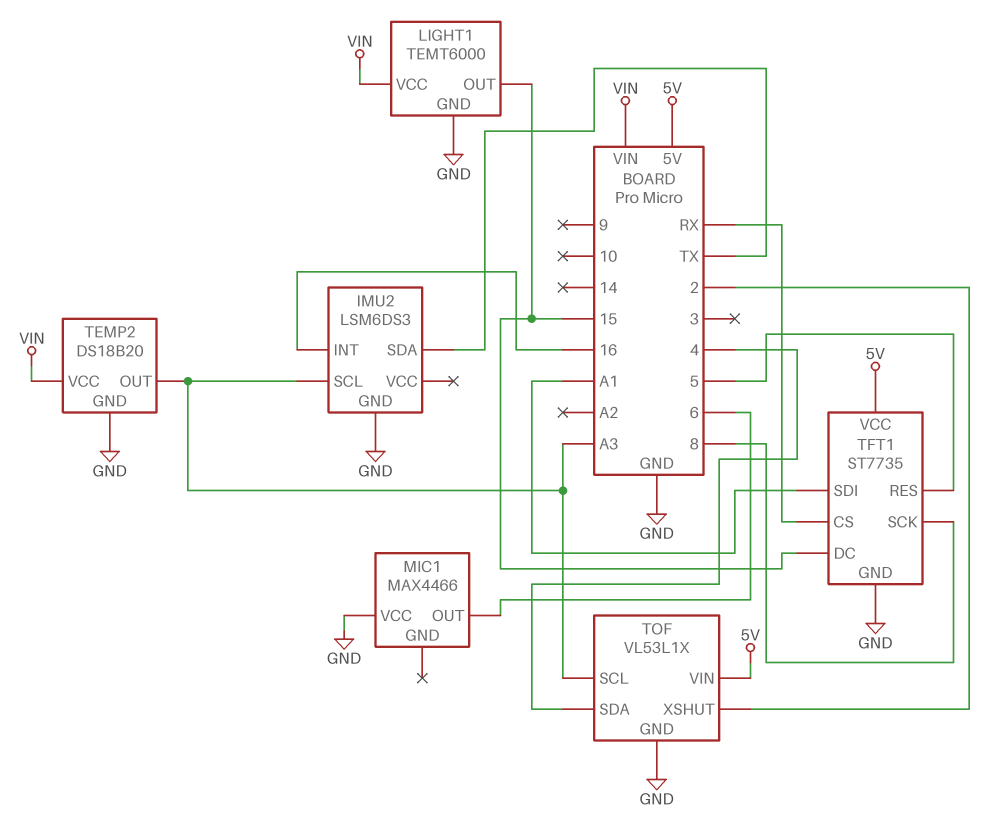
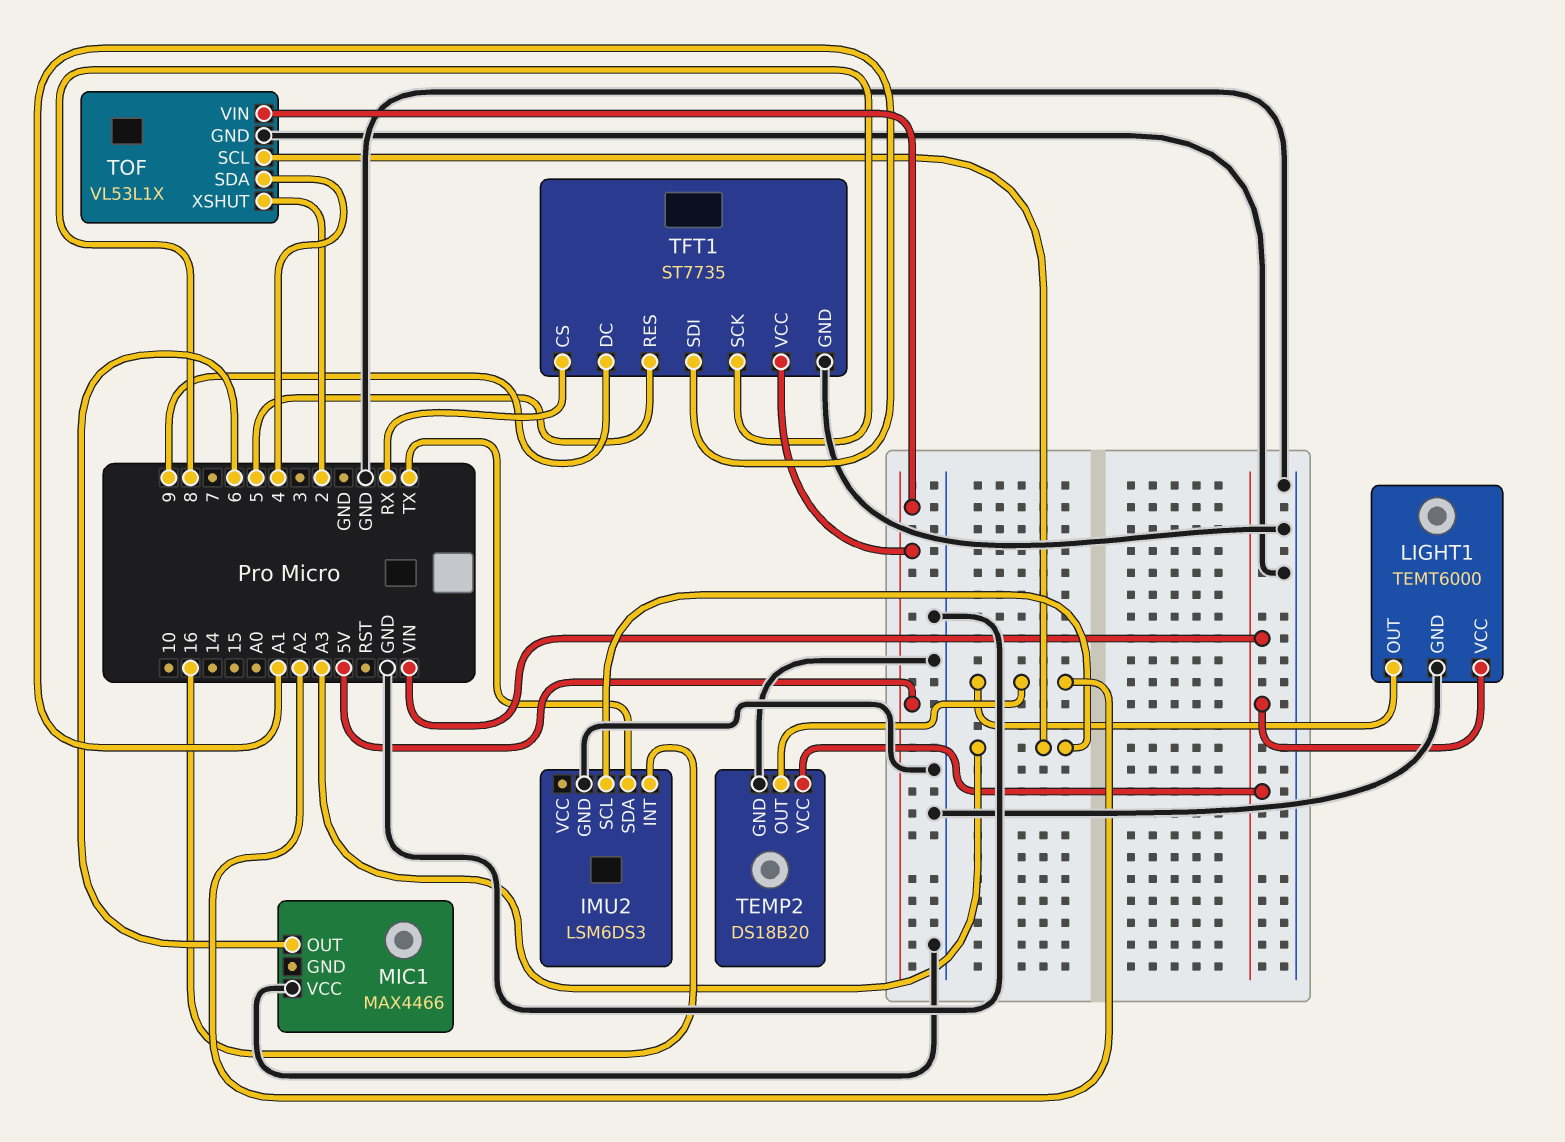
LIGHT1 pin OUT: 15 -> A2
TEMP2 pin OUT: A3 -> A2
TFT1 pin DC: 15 -> 9

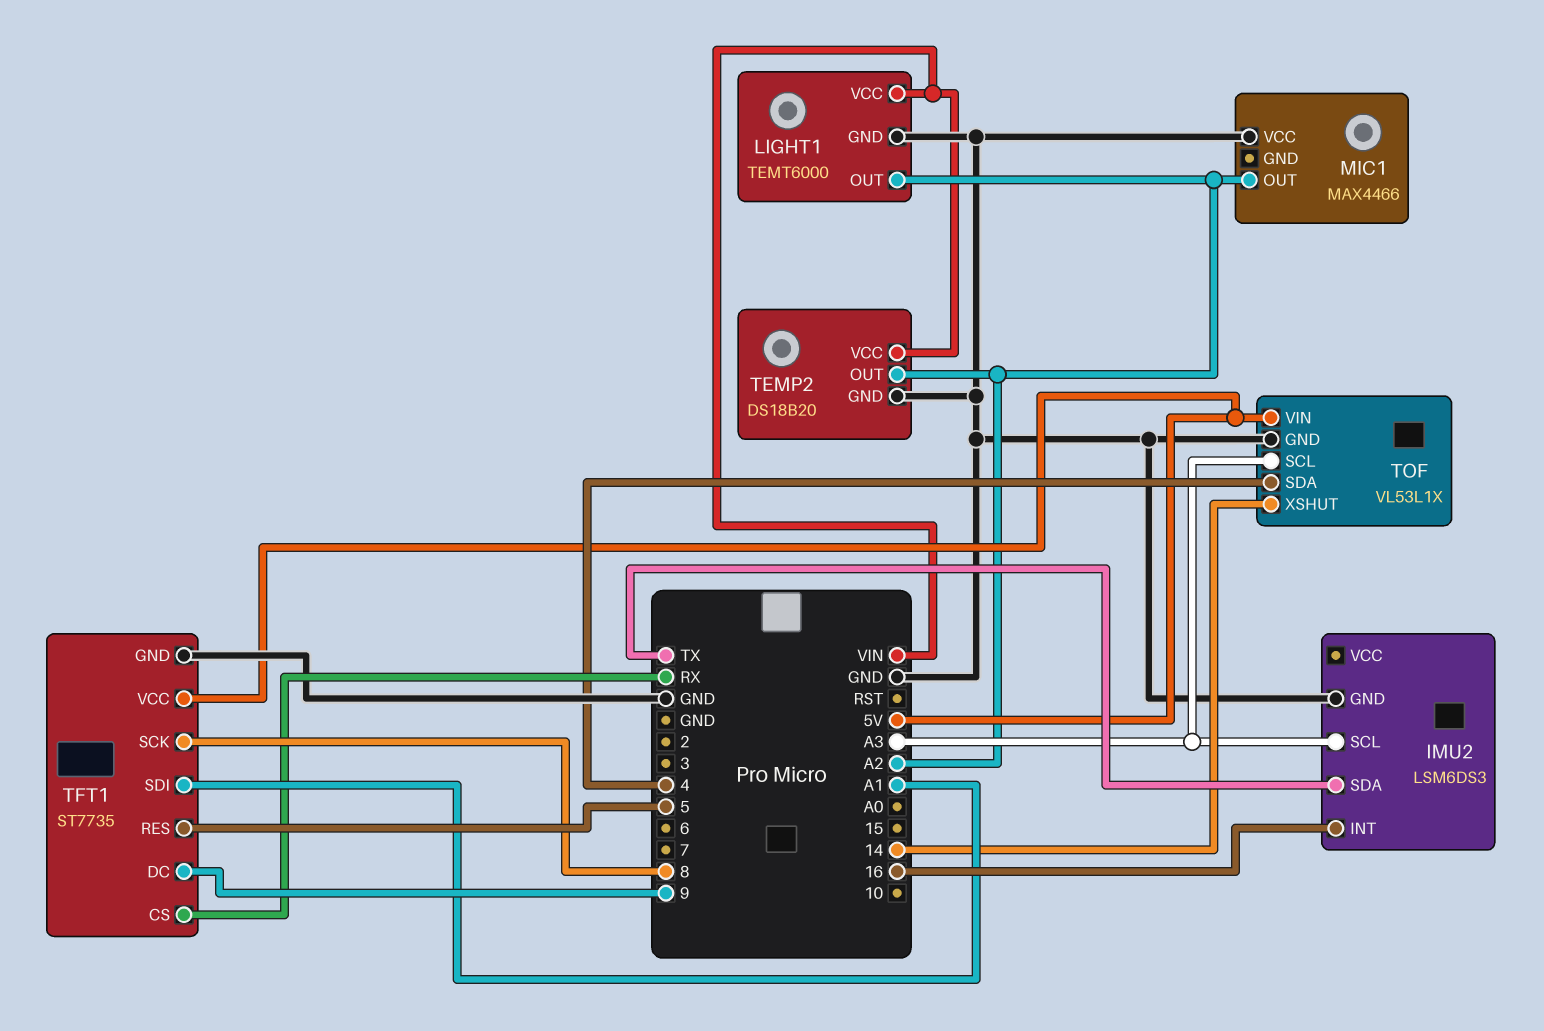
MIC1 pin OUT: 6 -> A2
TOF pin XSHUT: 2 -> 14

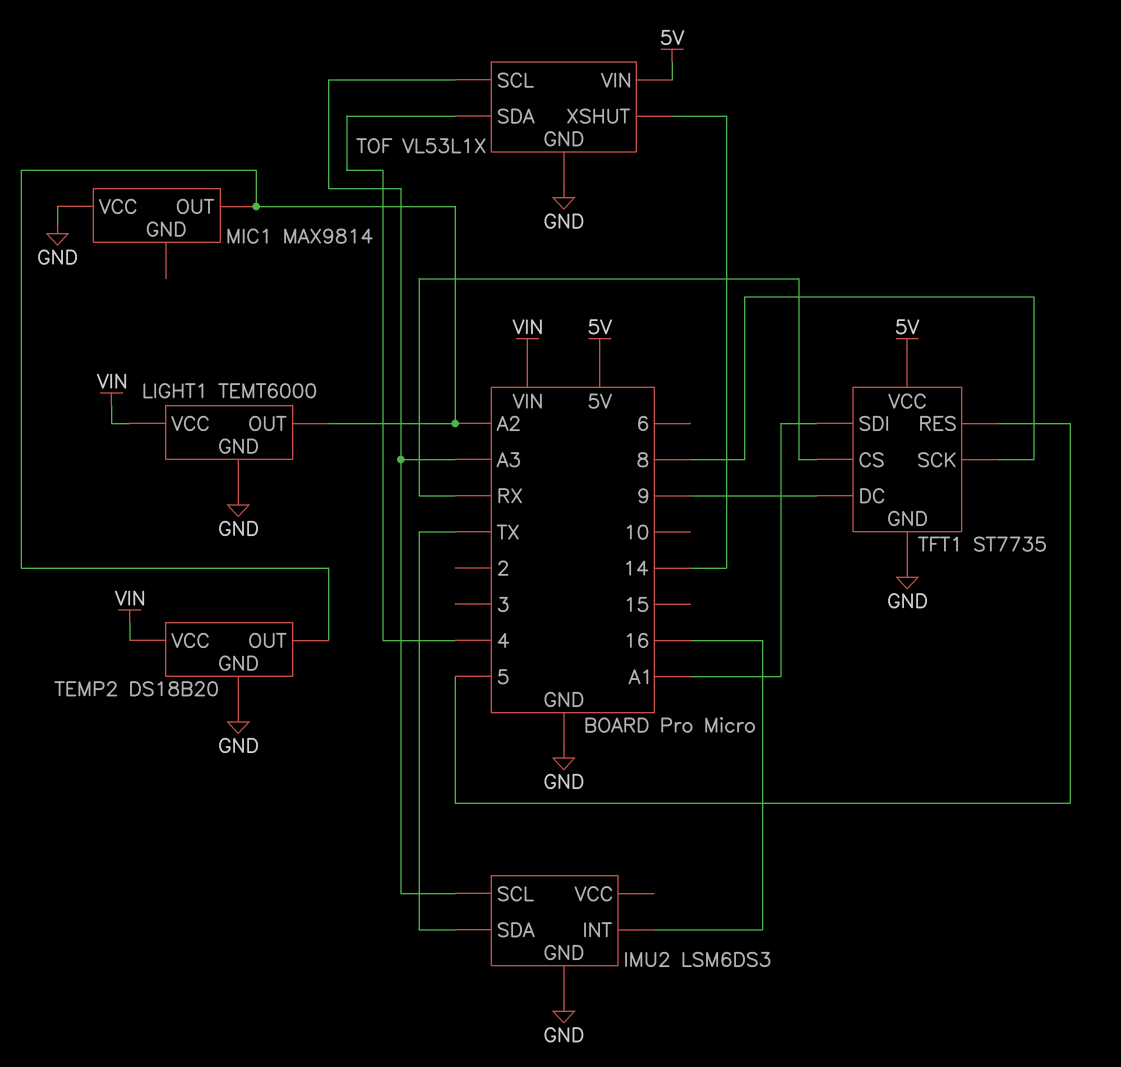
MIC1: MAX4466 -> MAX9814

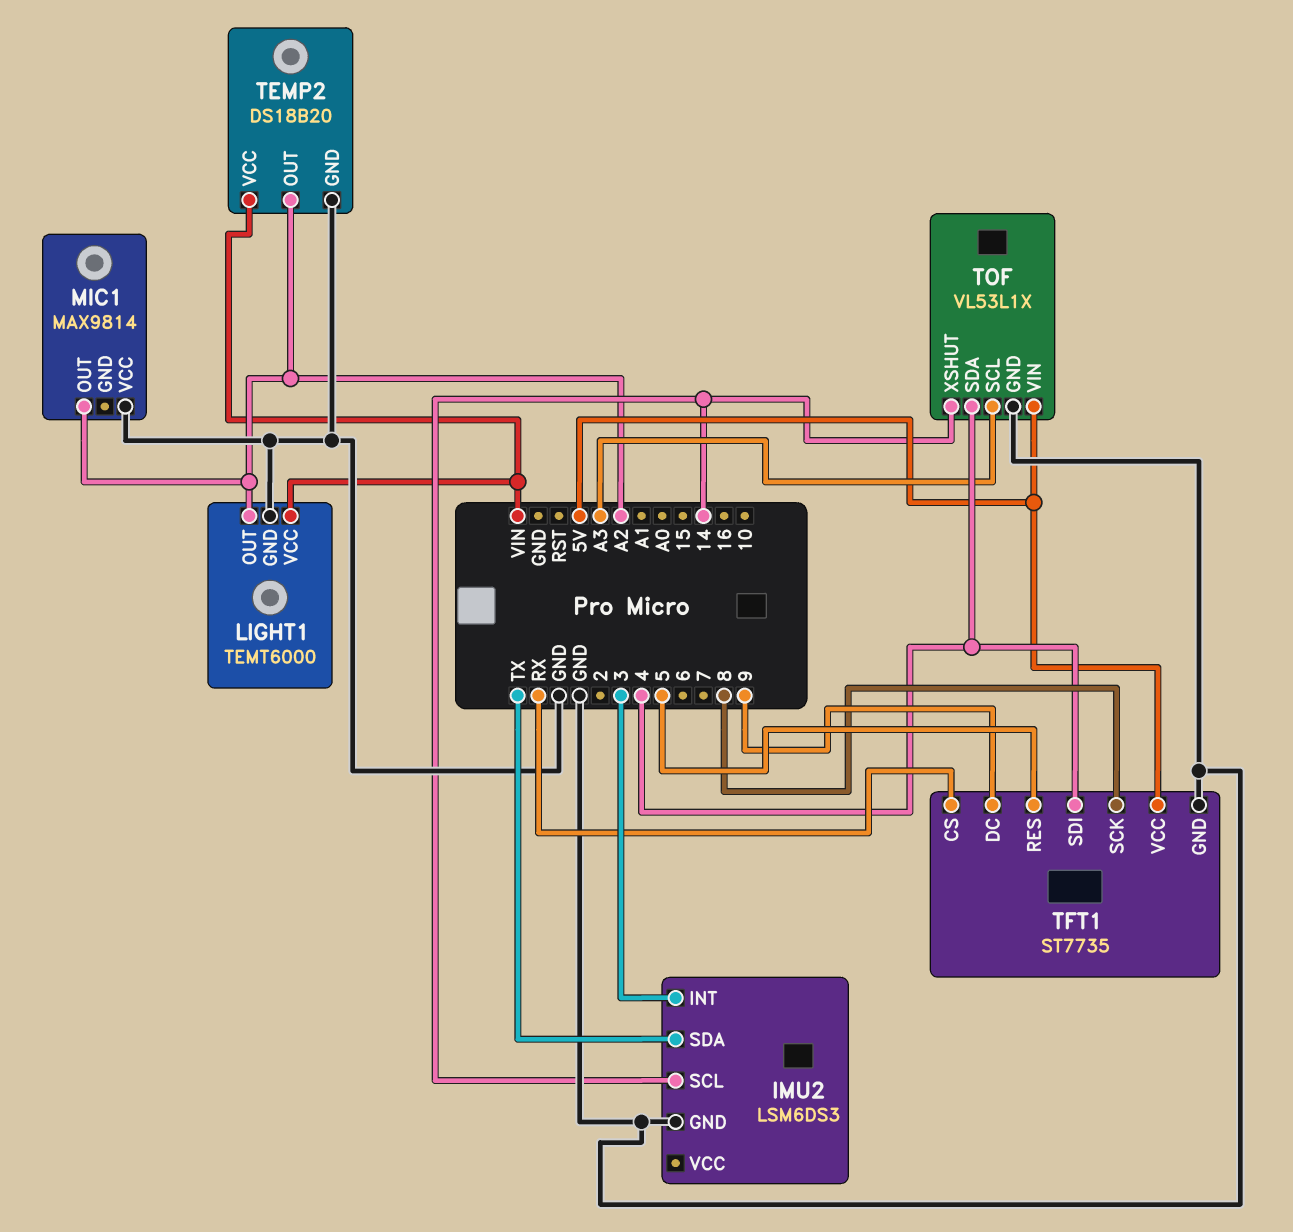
IMU2 pin INT: 16 -> 3
IMU2 pin SCL: A3 -> 14
TFT1 pin SDI: A1 -> 4

